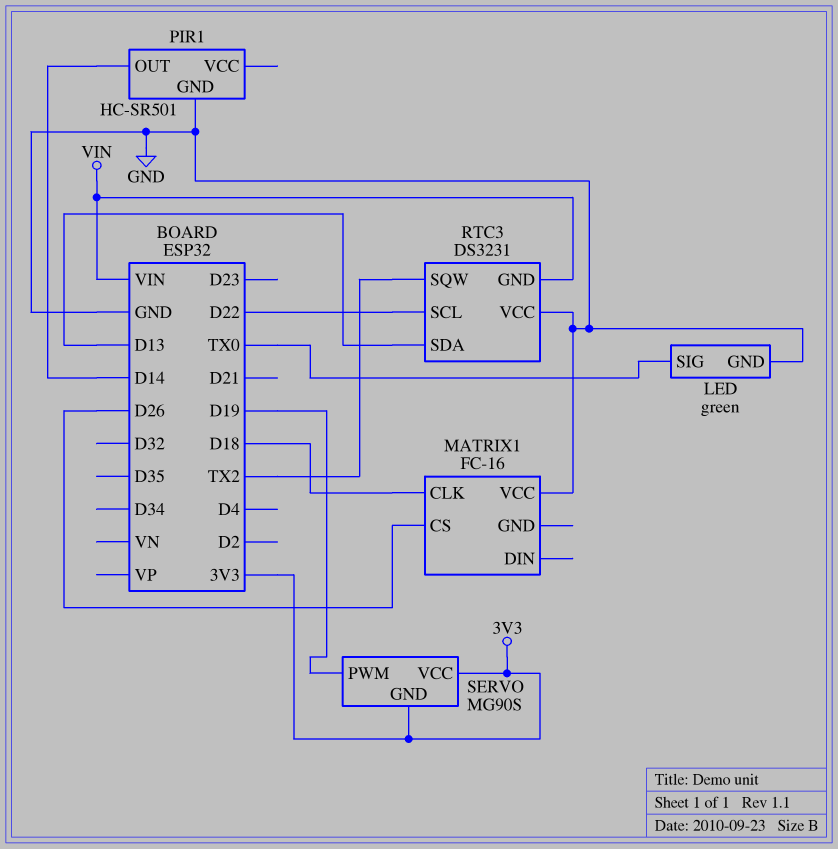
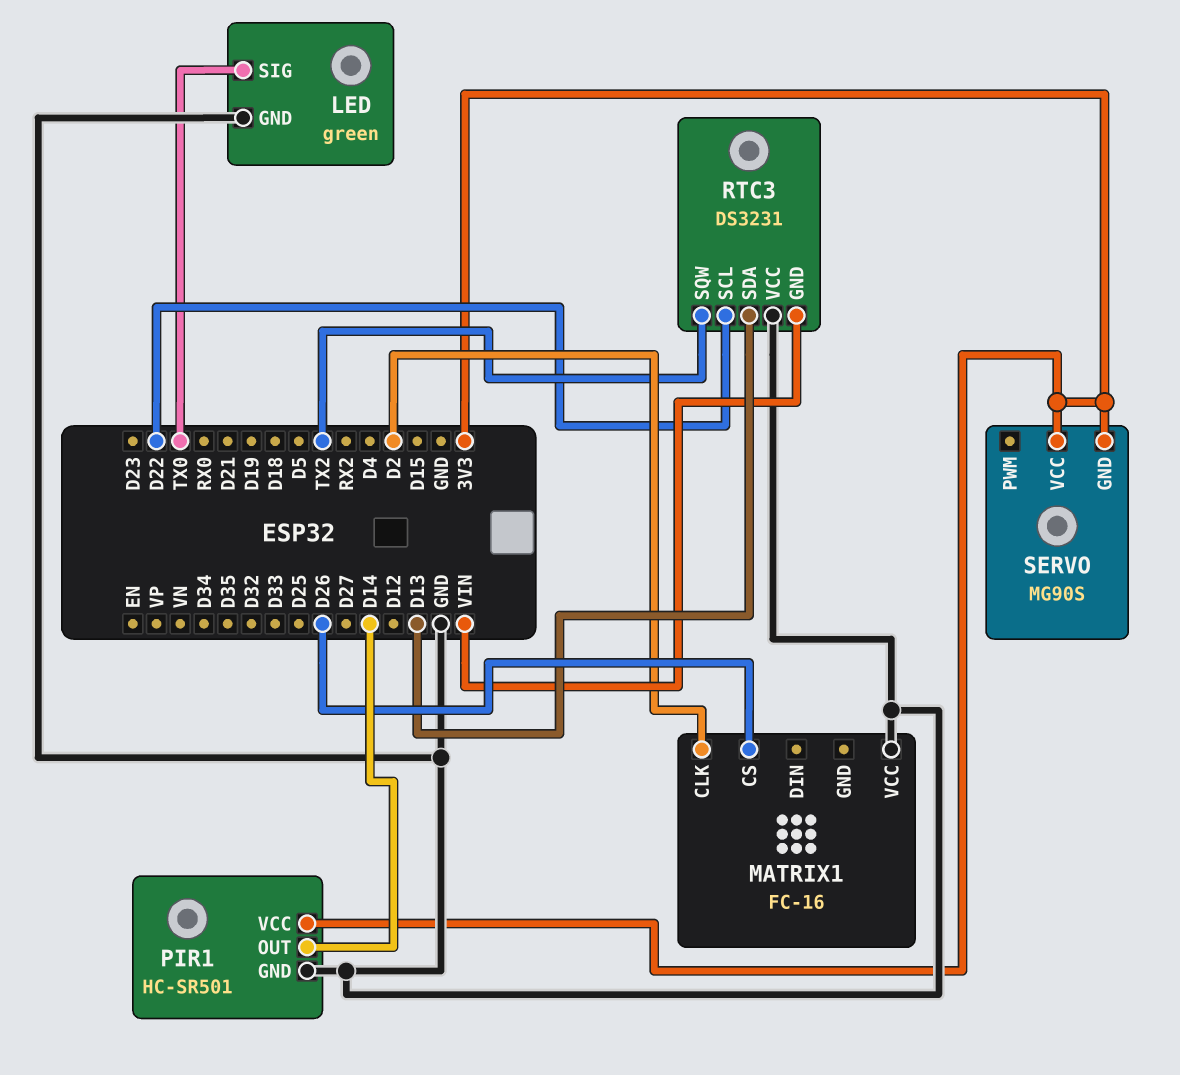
MATRIX1 pin CLK: D18 -> D2
PIR1 pin VCC: none -> 3V3
SERVO pin PWM: D19 -> none

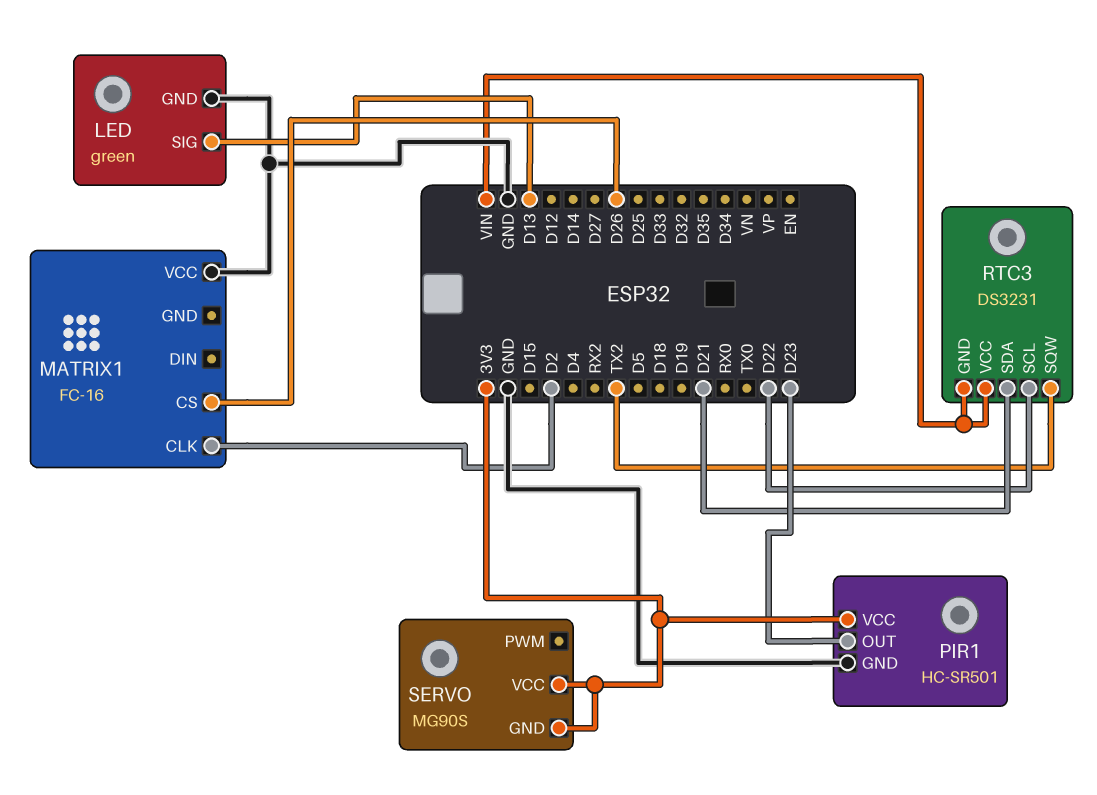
LED pin SIG: TX0 -> D13
PIR1 pin OUT: D14 -> D23
RTC3 pin SDA: D13 -> D21
RTC3 pin VCC: GND -> VIN

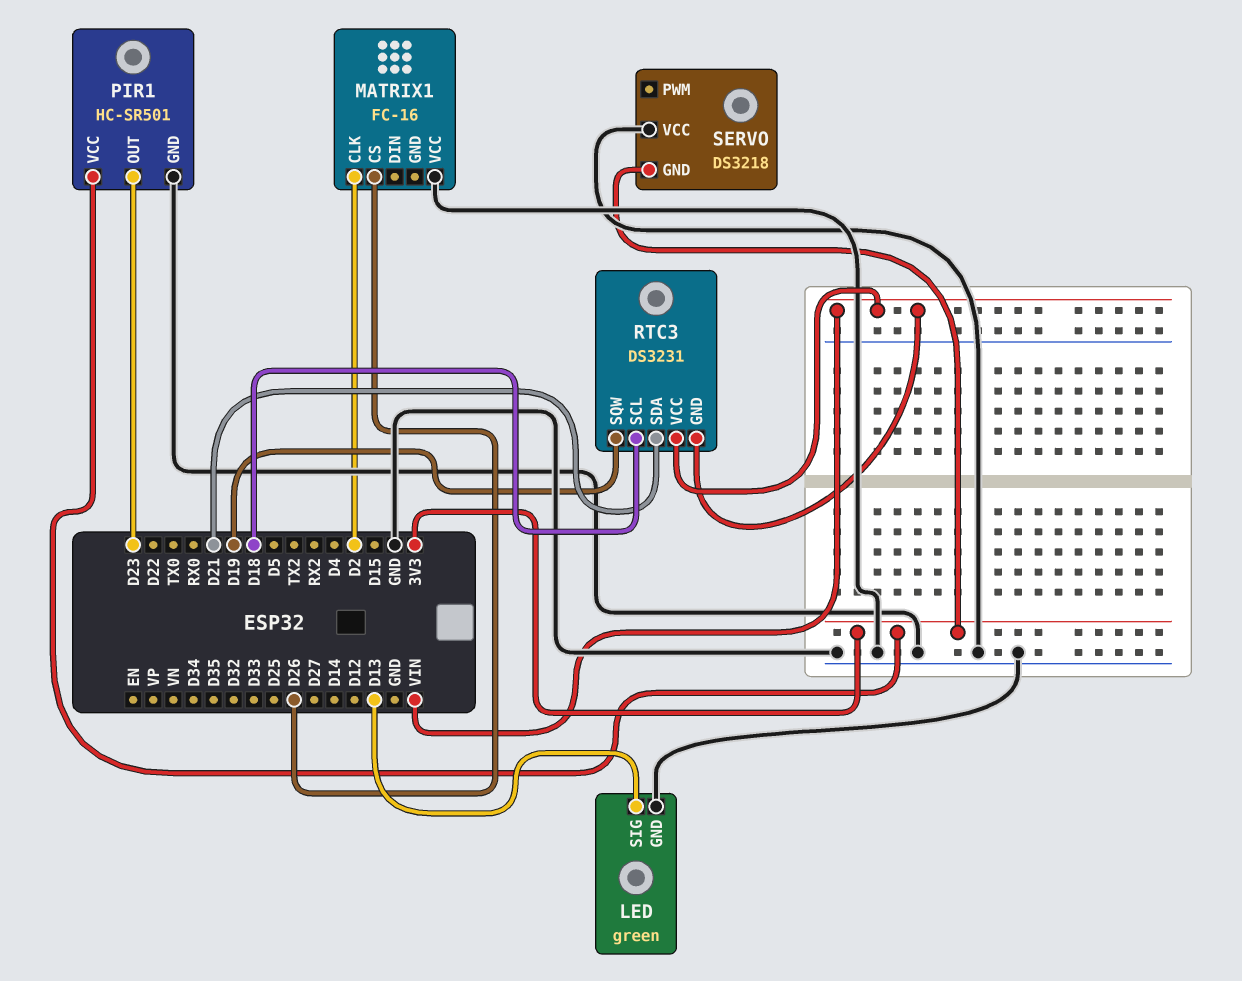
RTC3 pin SCL: D22 -> D18
RTC3 pin SQW: TX2 -> D19
SERVO: MG90S -> DS3218
SERVO pin VCC: 3V3 -> GND

